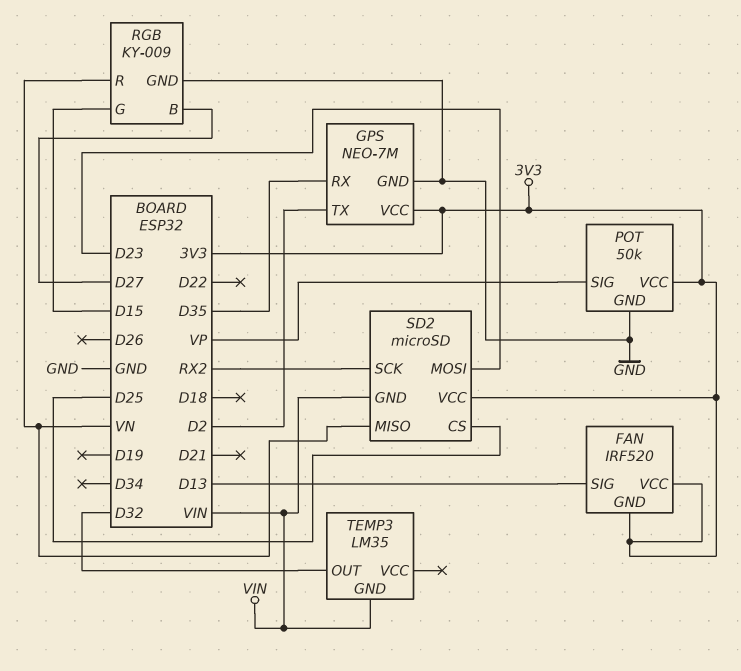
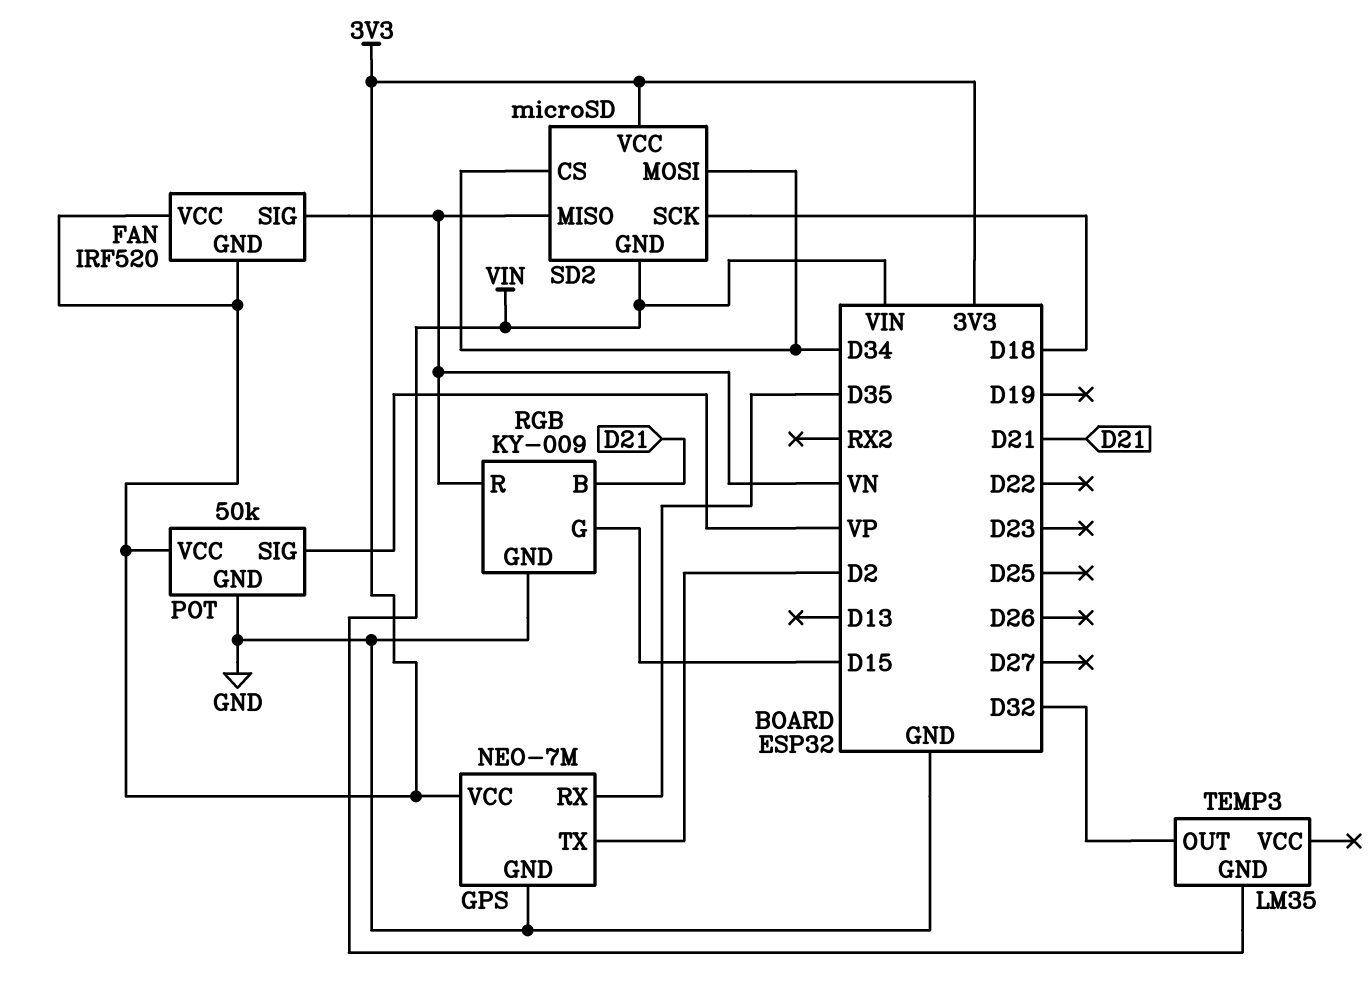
FAN pin SIG: D13 -> VN
RGB pin B: D27 -> D21
SD2 pin CS: D25 -> D34
SD2 pin MOSI: D23 -> D34
SD2 pin SCK: RX2 -> D18

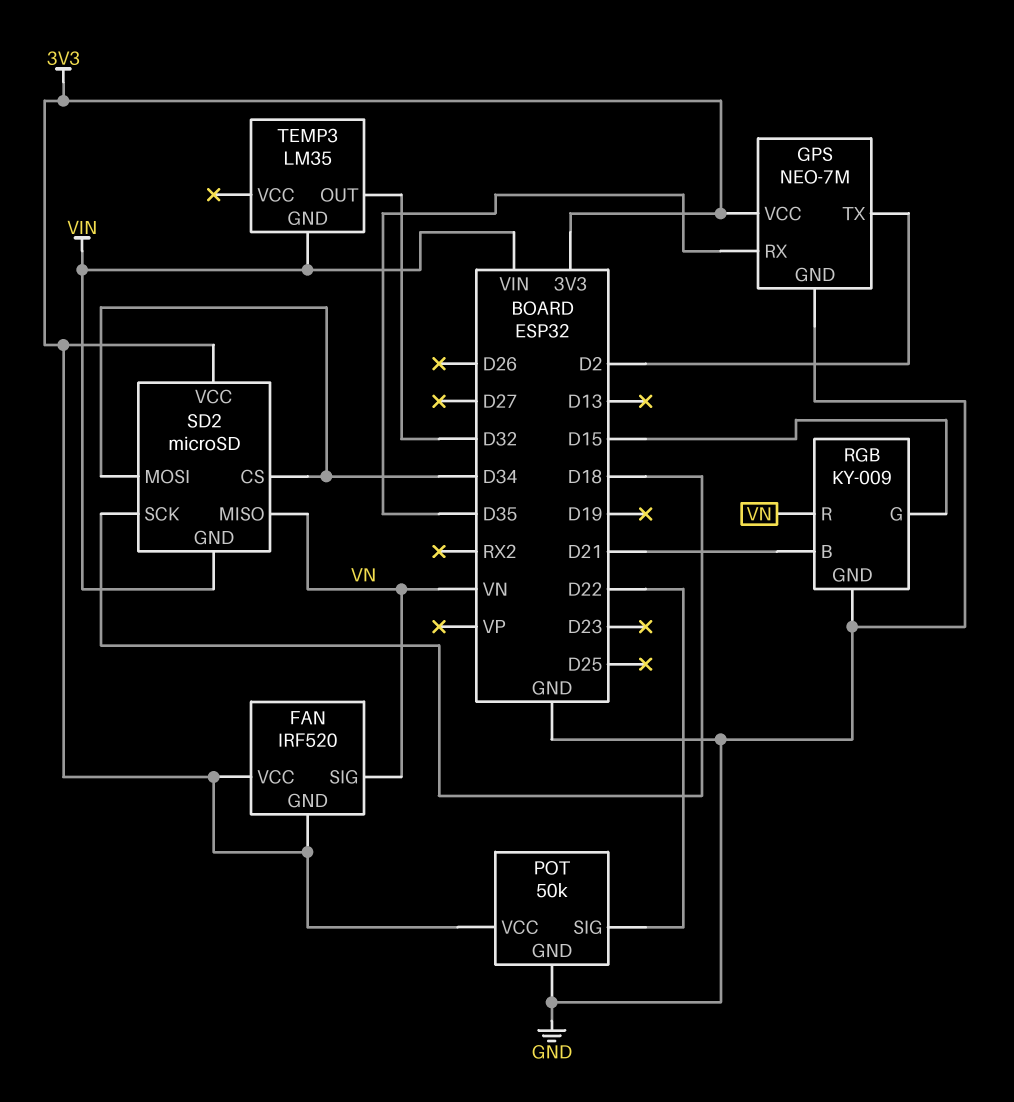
POT pin SIG: VP -> D22

